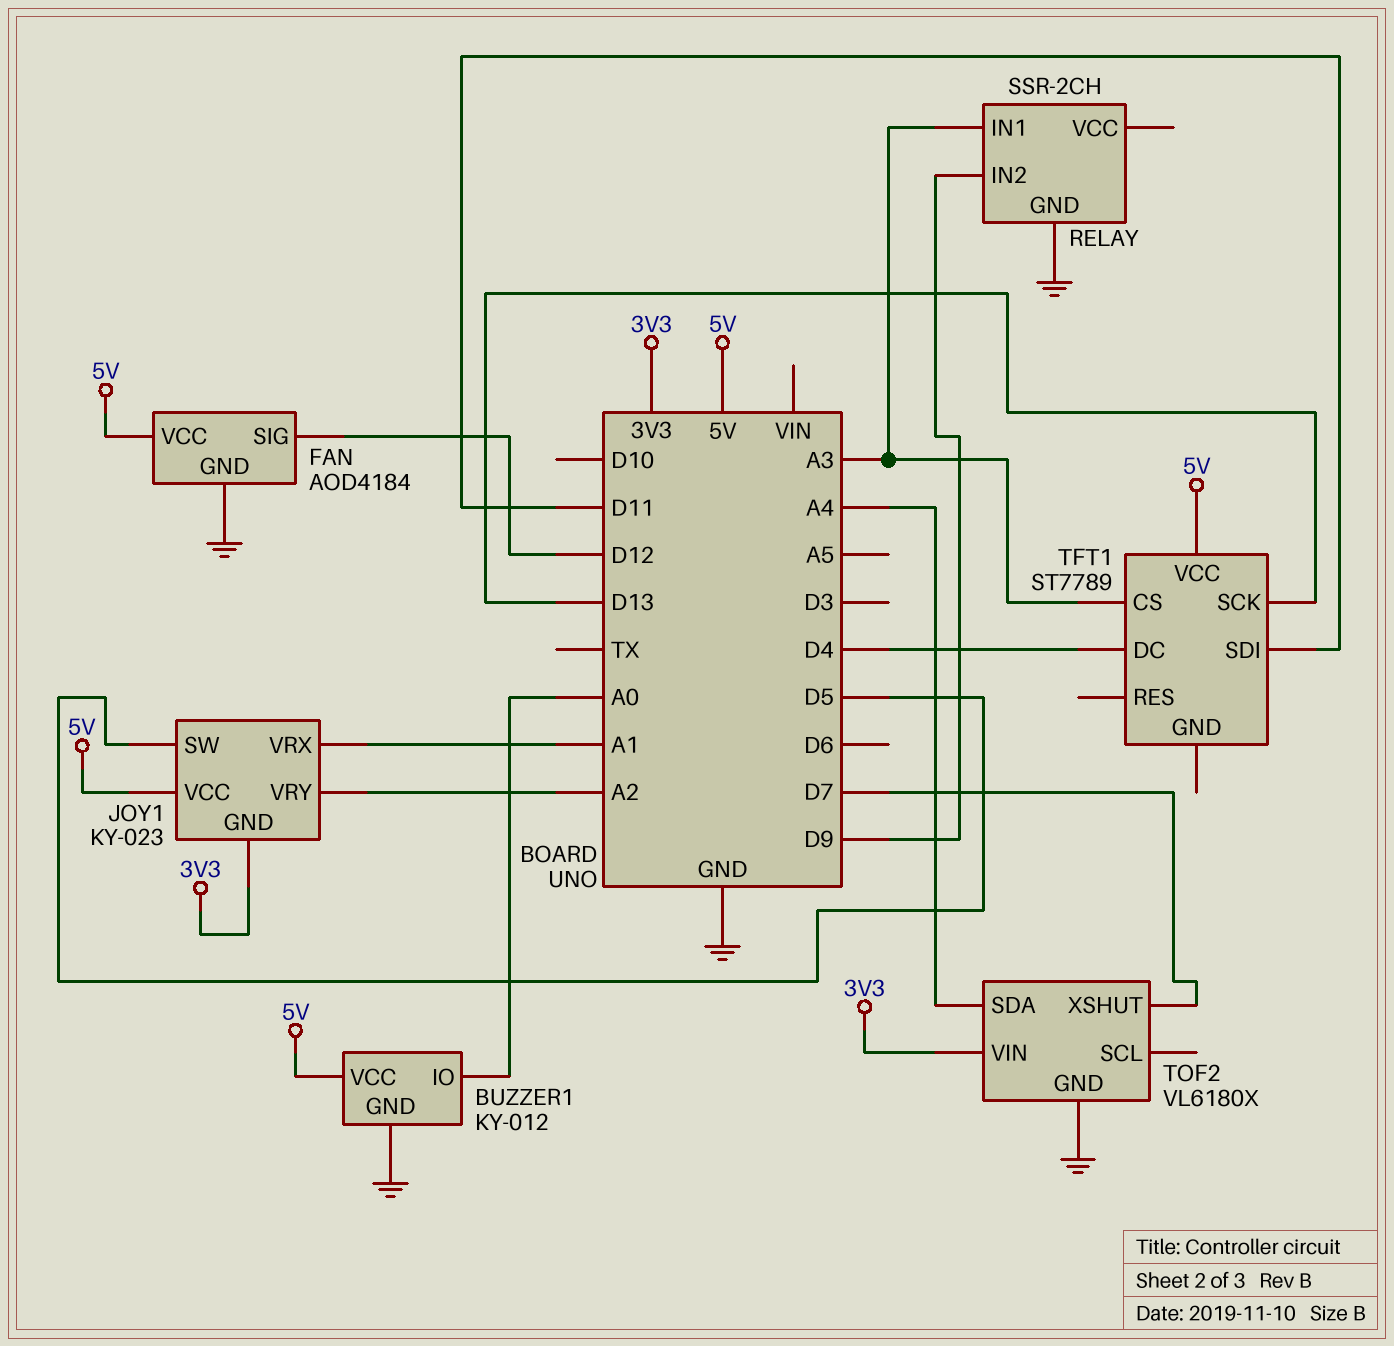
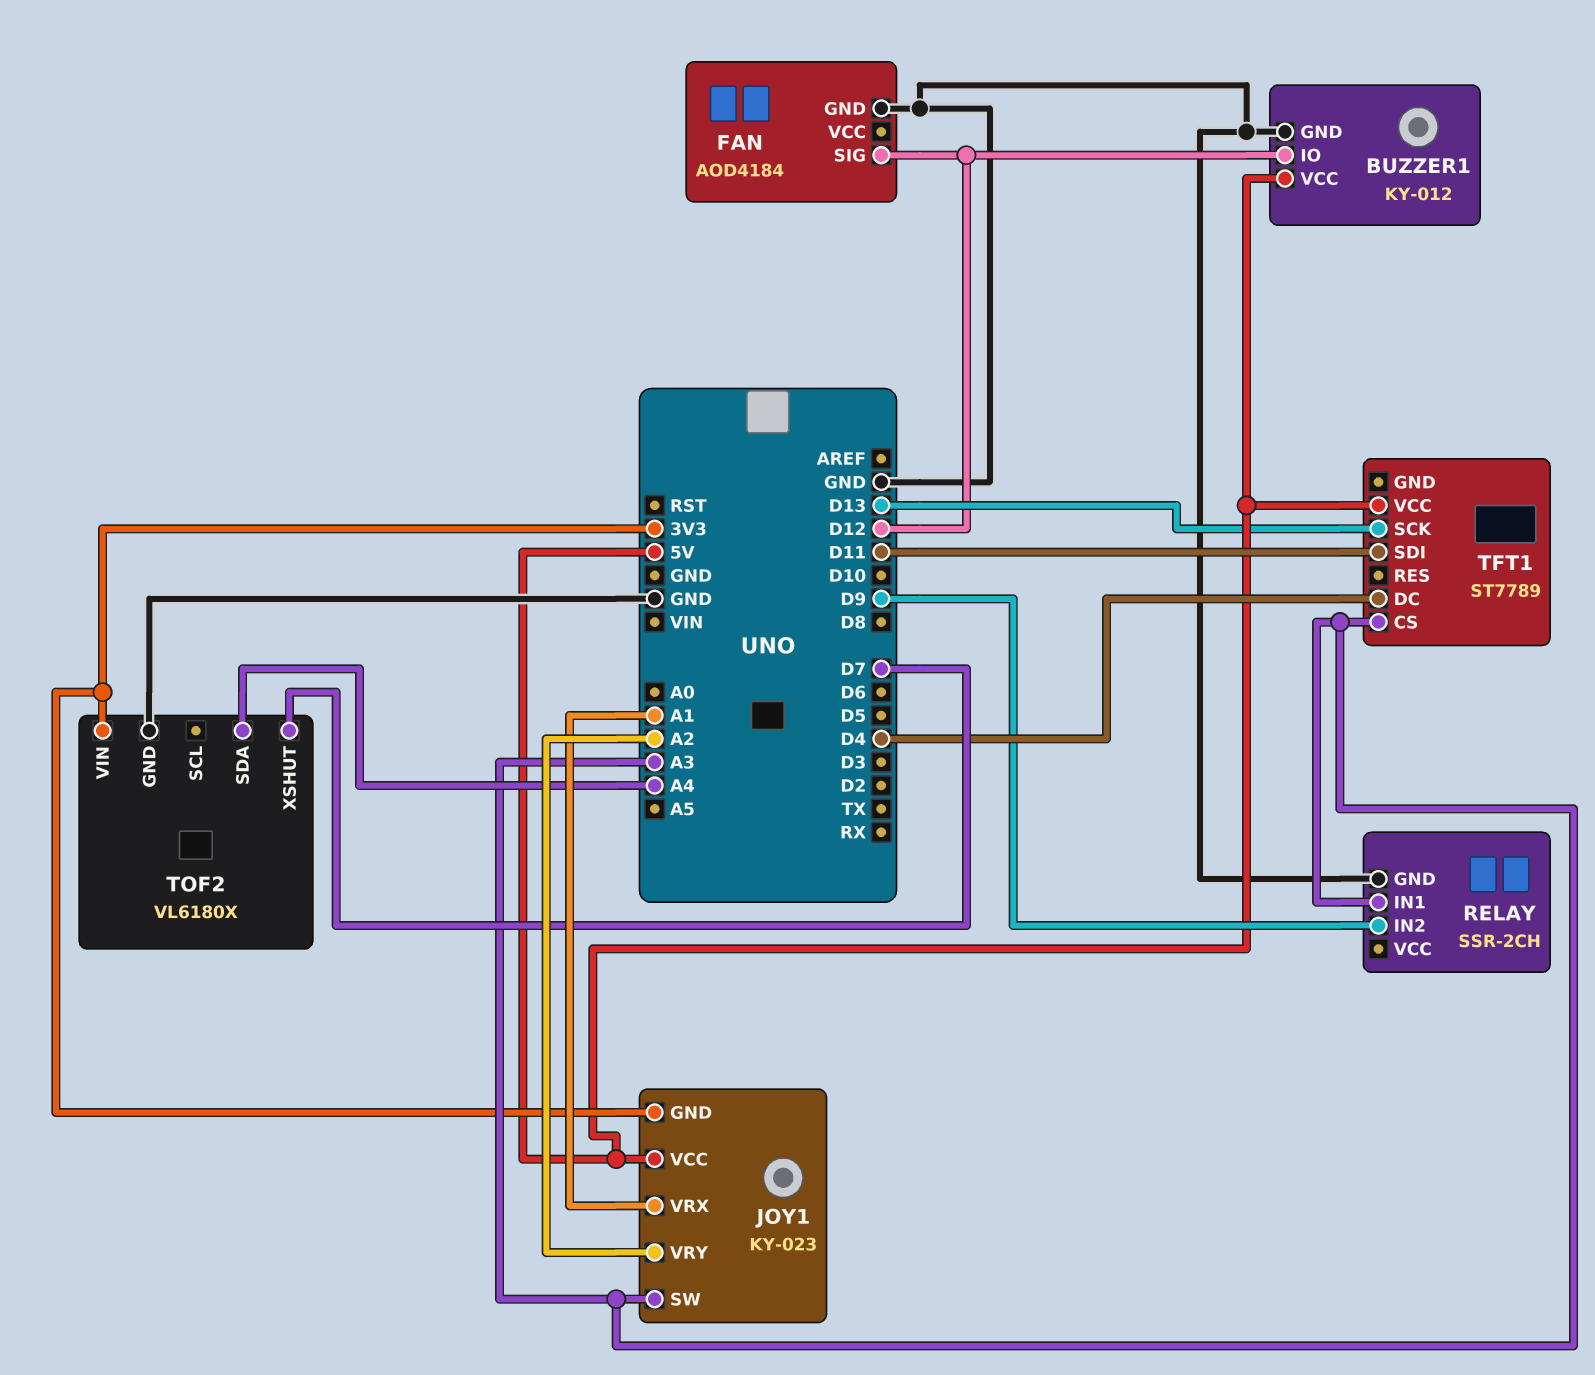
BUZZER1 pin IO: A0 -> D12
FAN pin VCC: 5V -> none
JOY1 pin SW: D5 -> A3

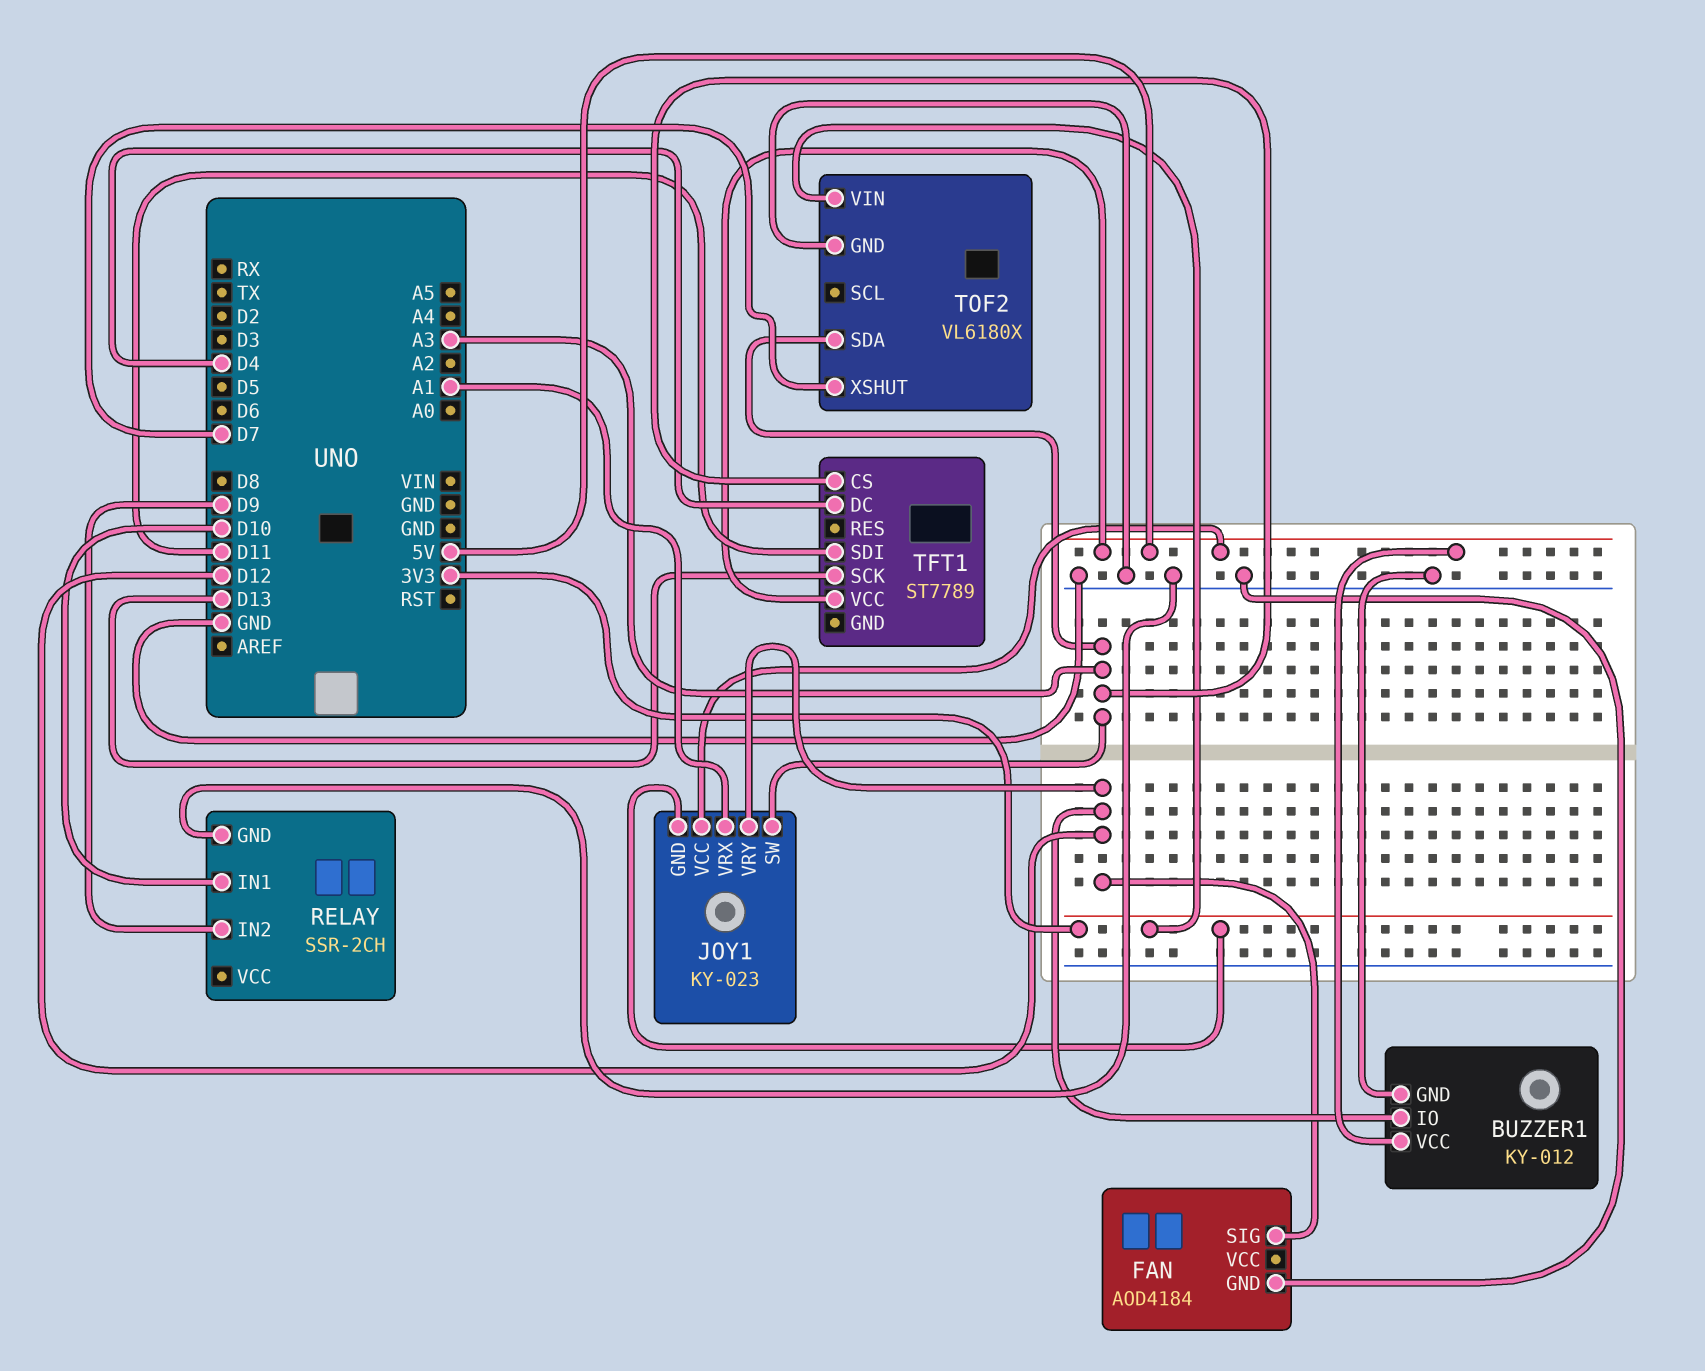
JOY1 pin VRY: A2 -> D12
RELAY pin IN1: A3 -> D10
TOF2 pin SDA: A4 -> A3

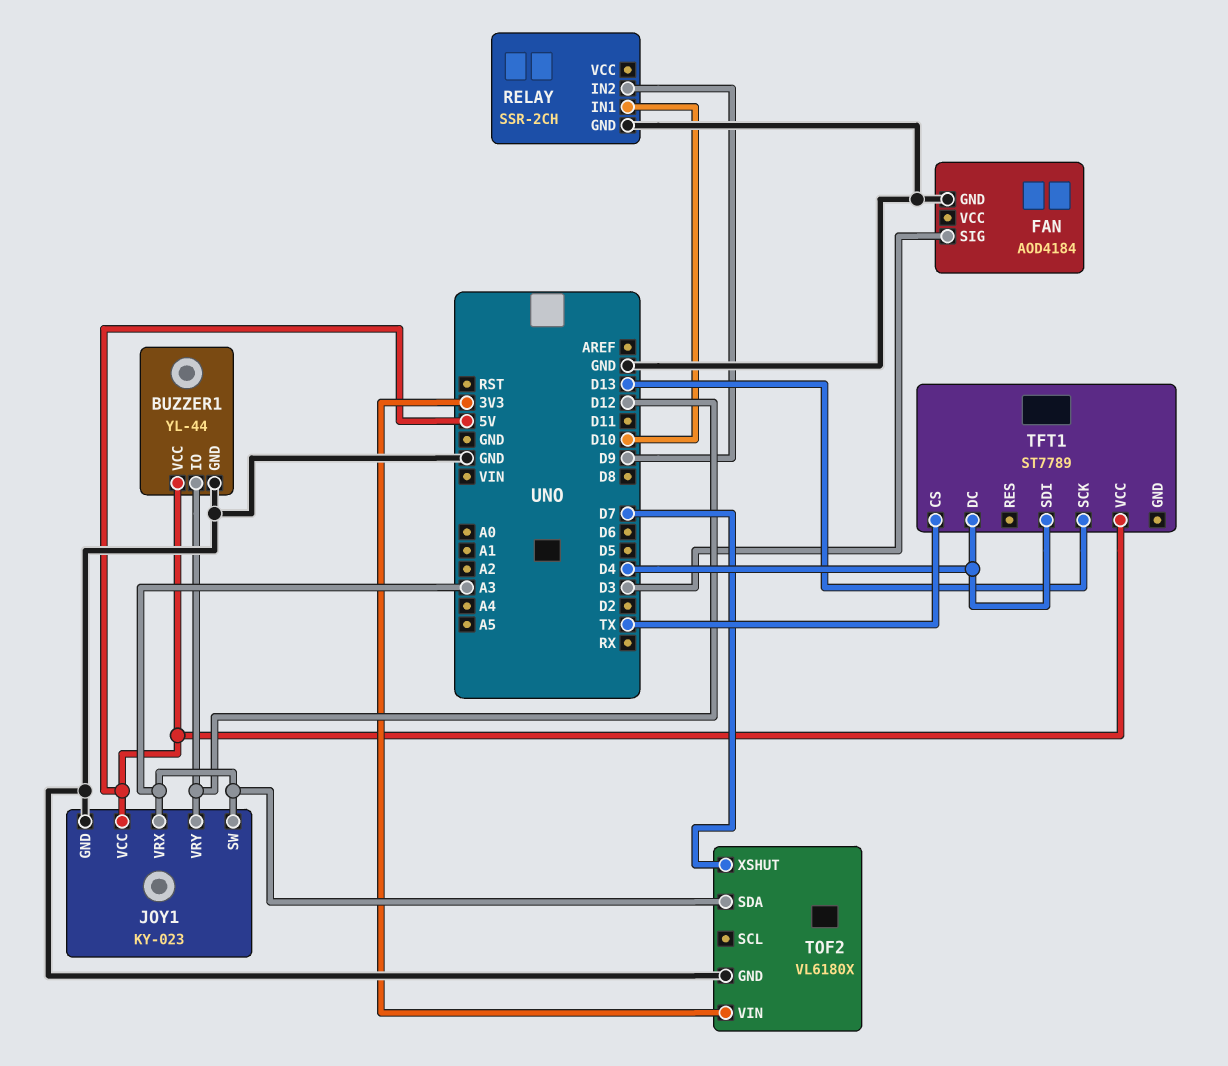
BUZZER1: KY-012 -> YL-44
FAN pin SIG: D12 -> D3
JOY1 pin GND: 3V3 -> GND
JOY1 pin VRX: A1 -> A3
TFT1 pin CS: A3 -> TX
TFT1 pin SDI: D11 -> D4

